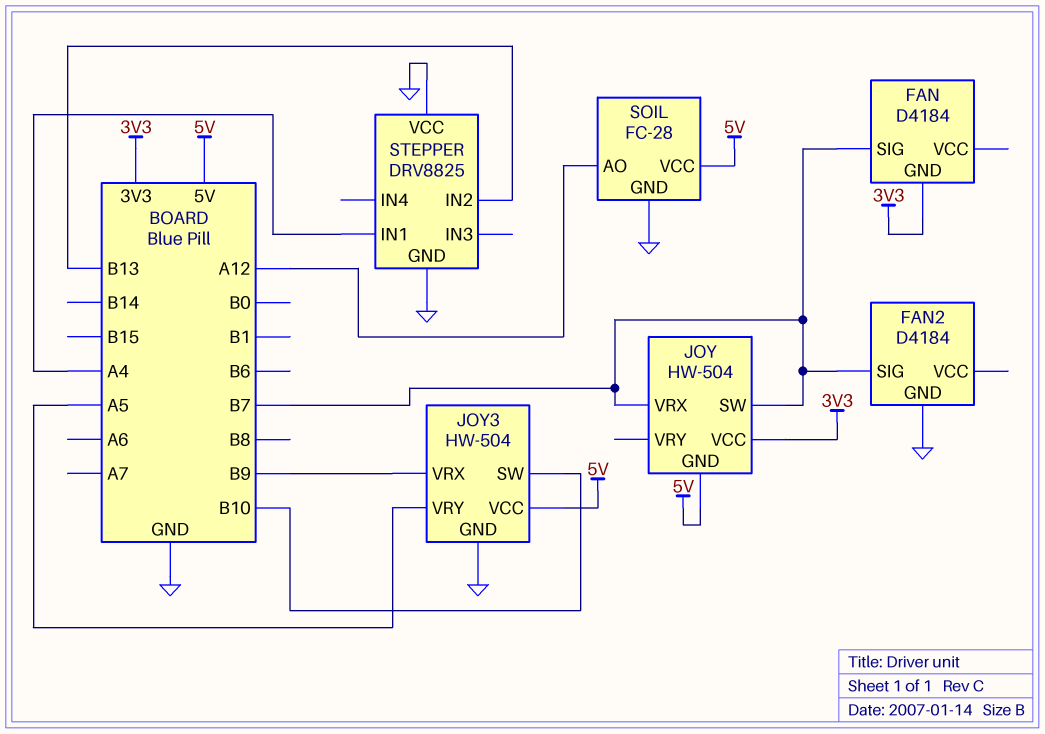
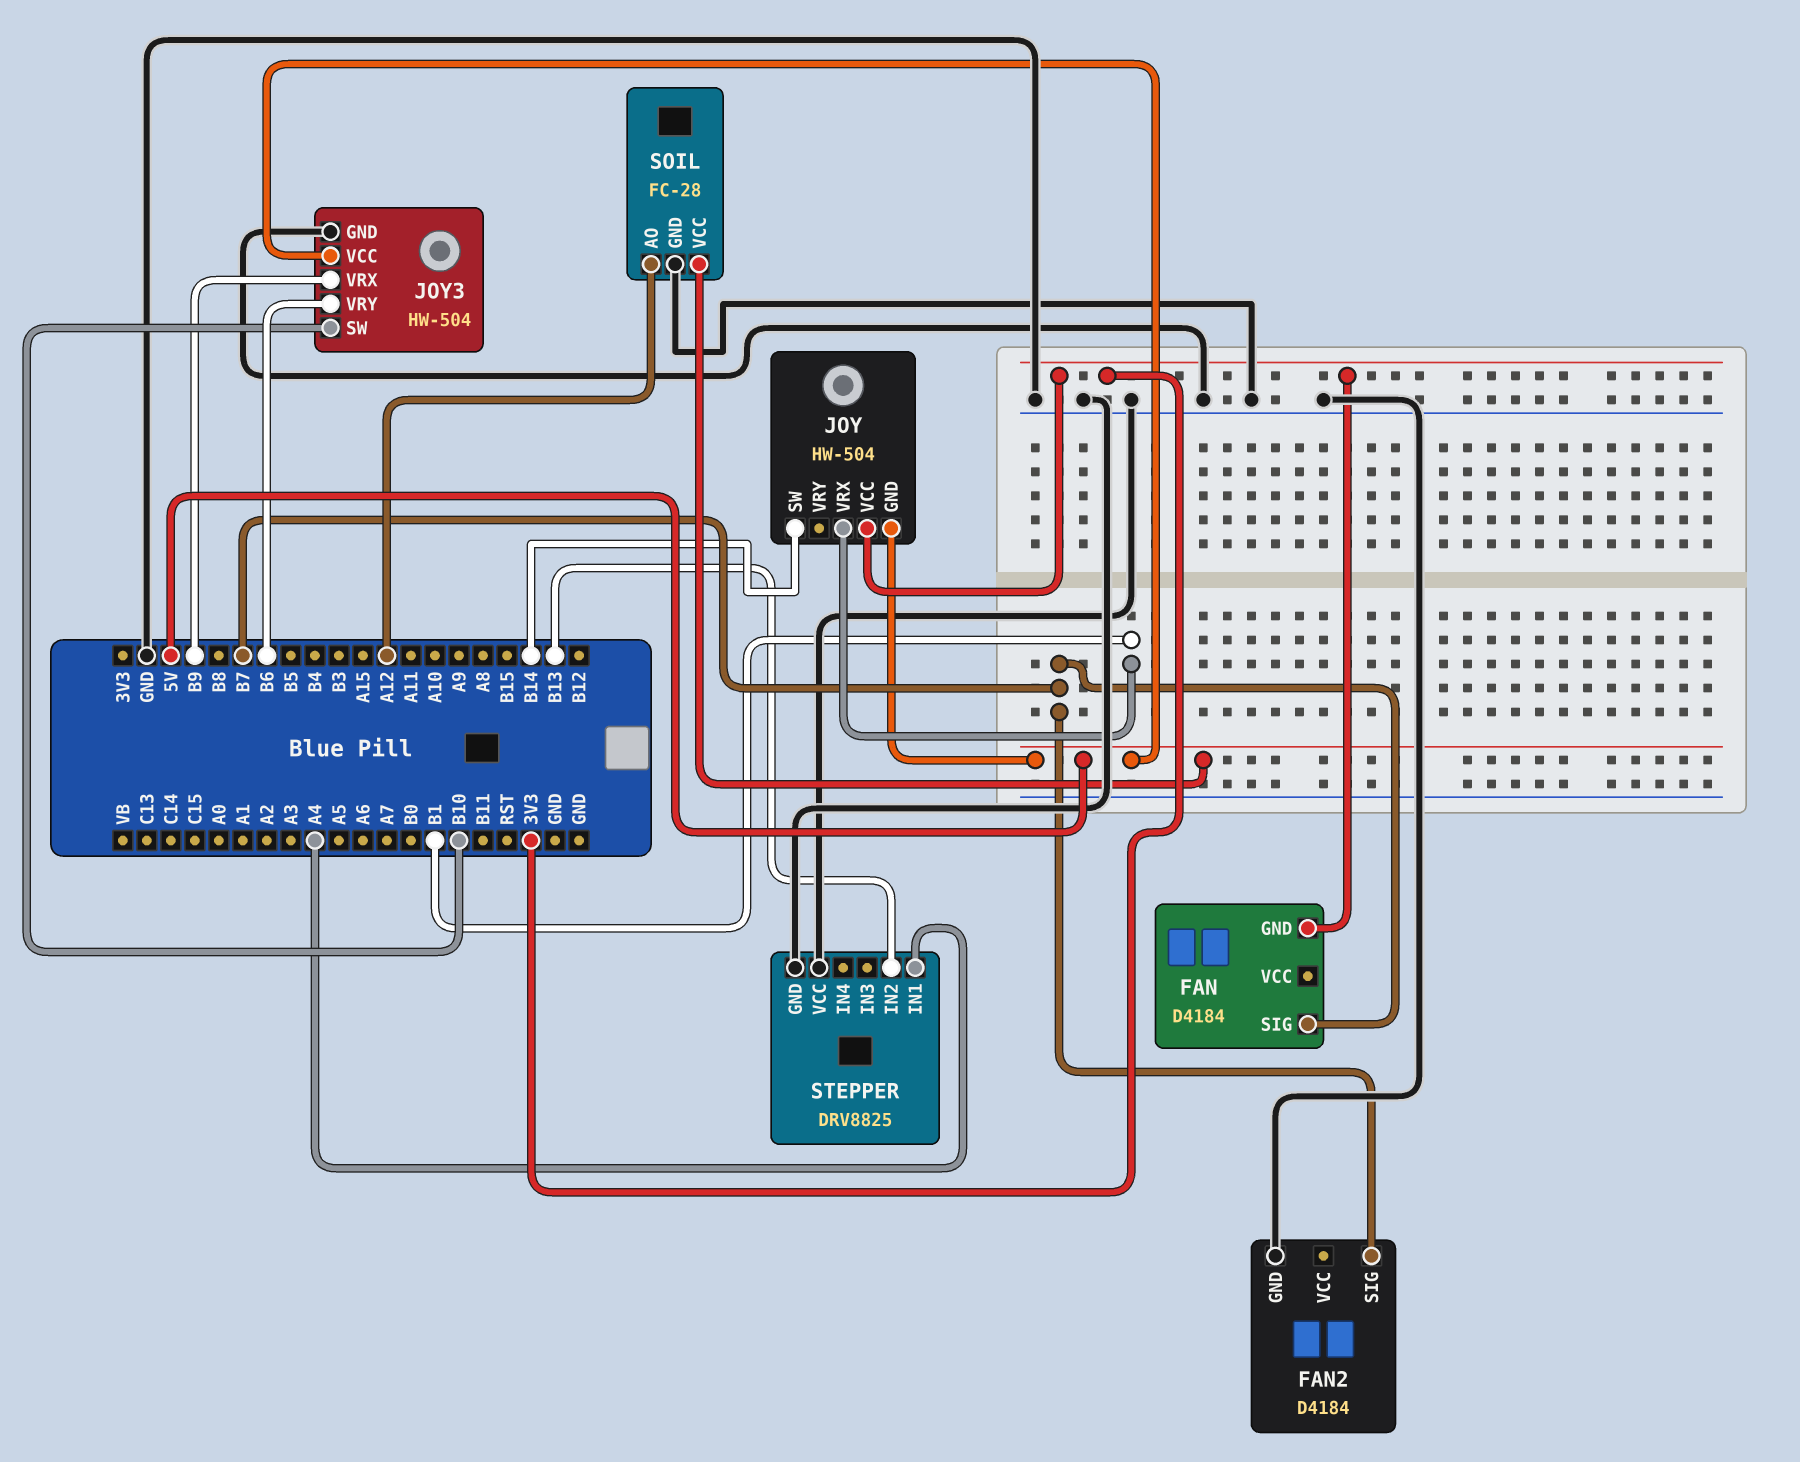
JOY pin SW: B7 -> B14
JOY pin VRX: B7 -> B1
JOY3 pin VRY: A5 -> B6

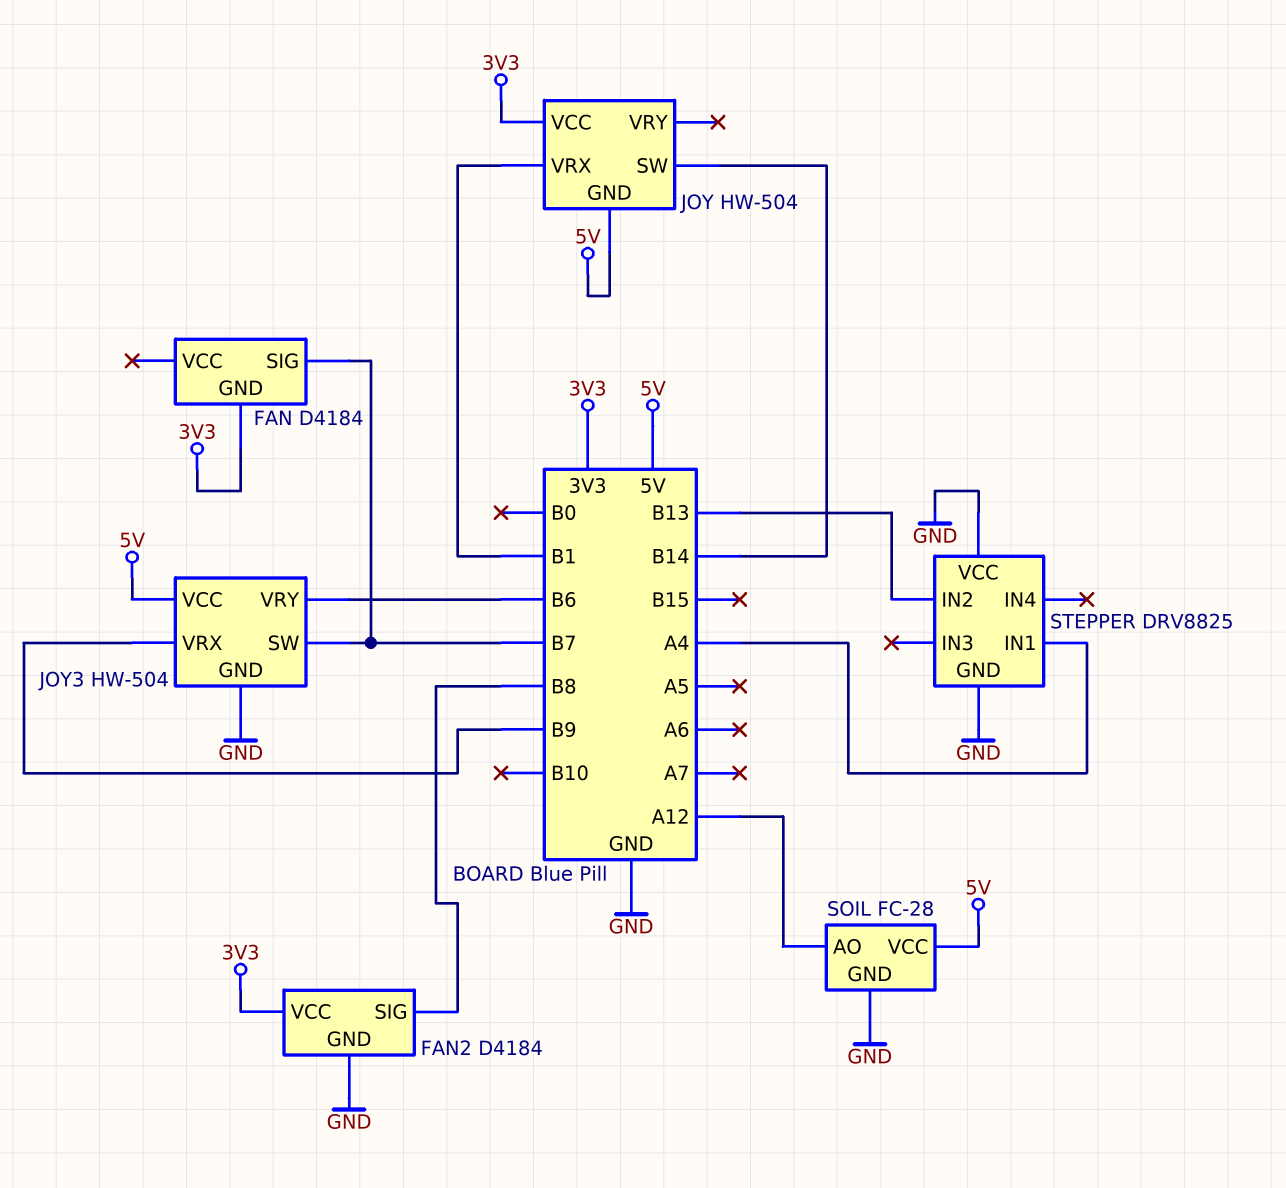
FAN2 pin SIG: B7 -> B8
FAN2 pin VCC: none -> 3V3
JOY3 pin SW: B10 -> B7

